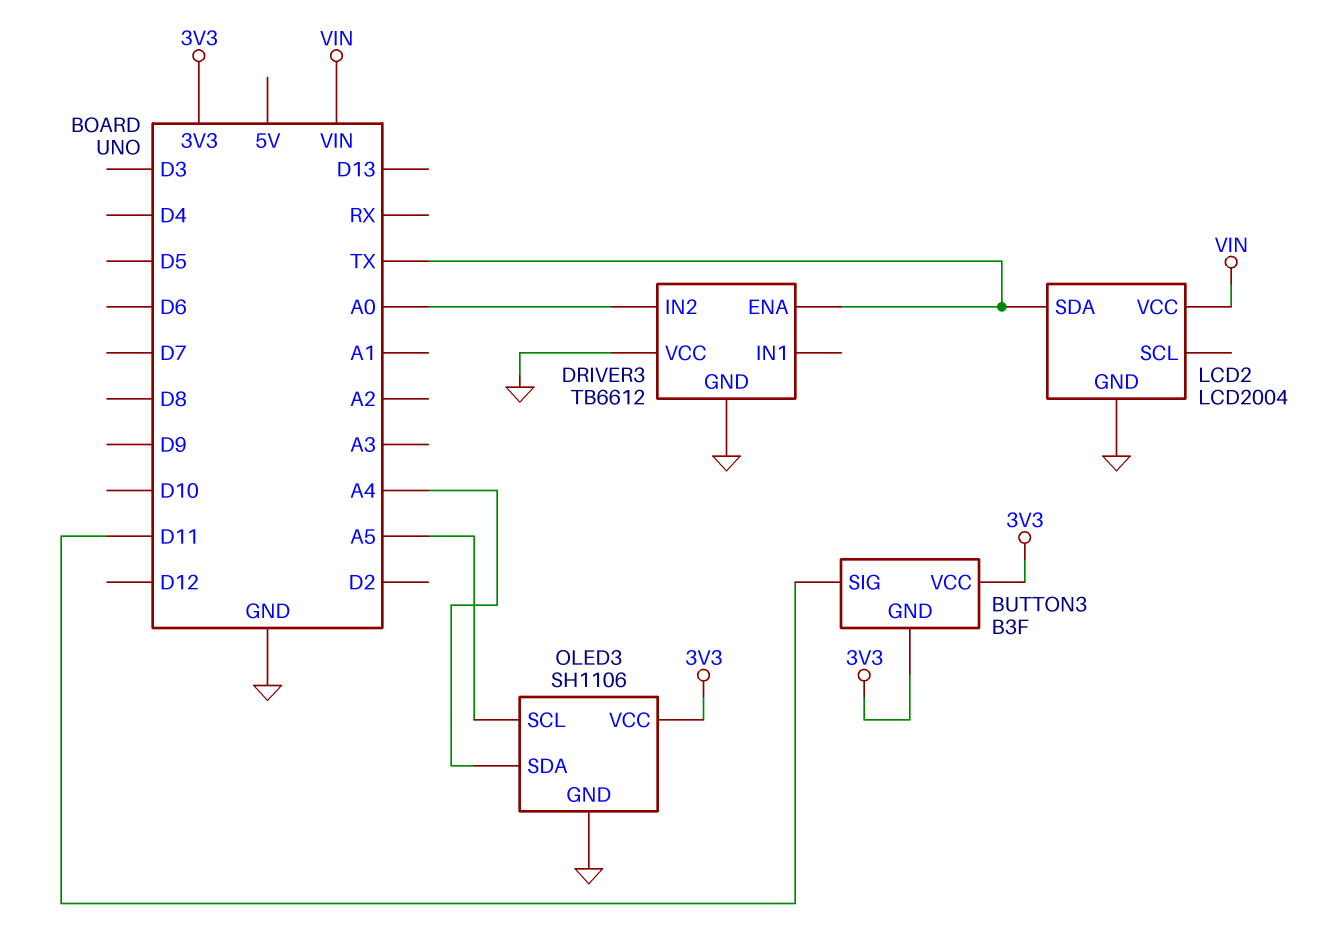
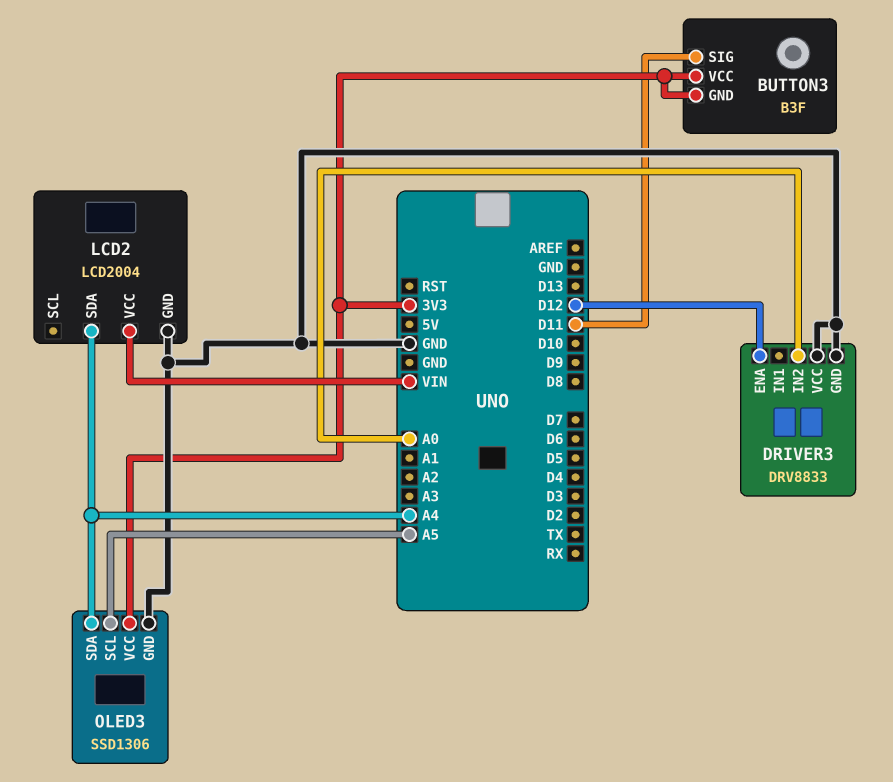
DRIVER3: TB6612 -> DRV8833
DRIVER3 pin ENA: TX -> D12
LCD2 pin SDA: TX -> A4
OLED3: SH1106 -> SSD1306

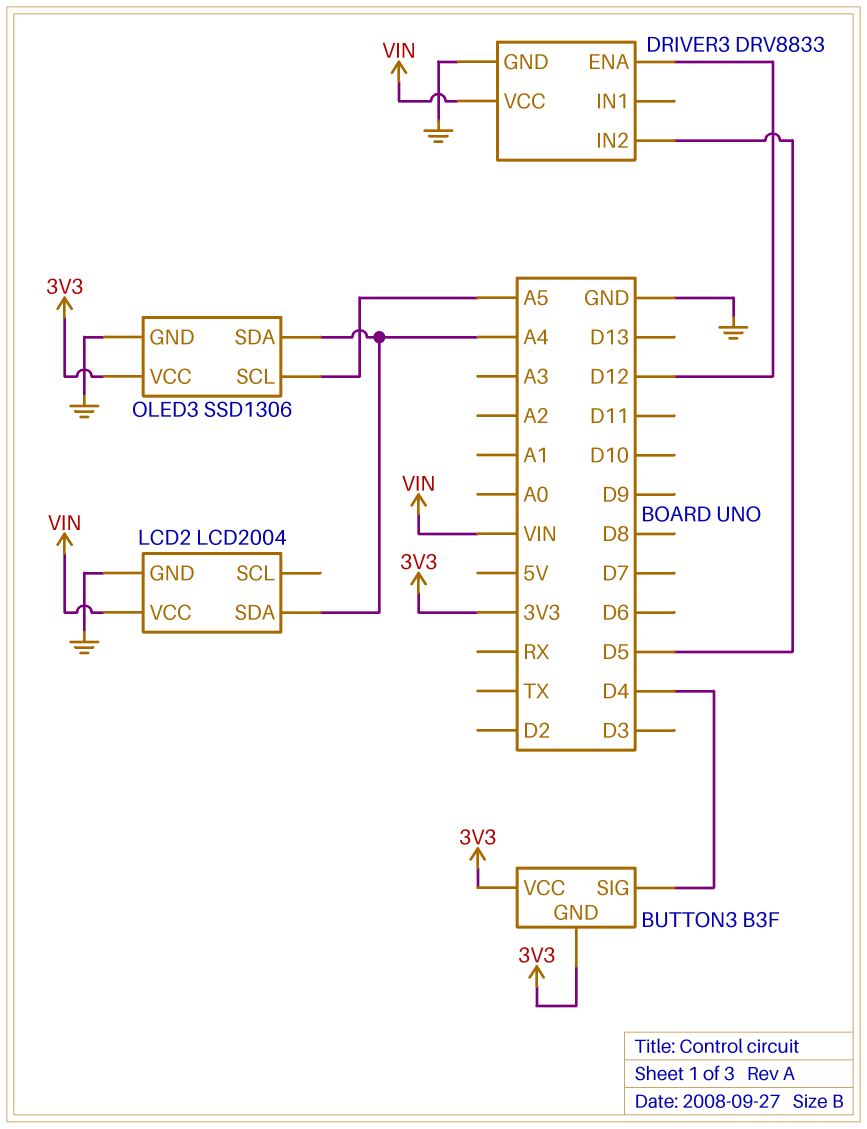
BUTTON3 pin SIG: D11 -> D4
DRIVER3 pin IN2: A0 -> D5
DRIVER3 pin VCC: GND -> VIN

